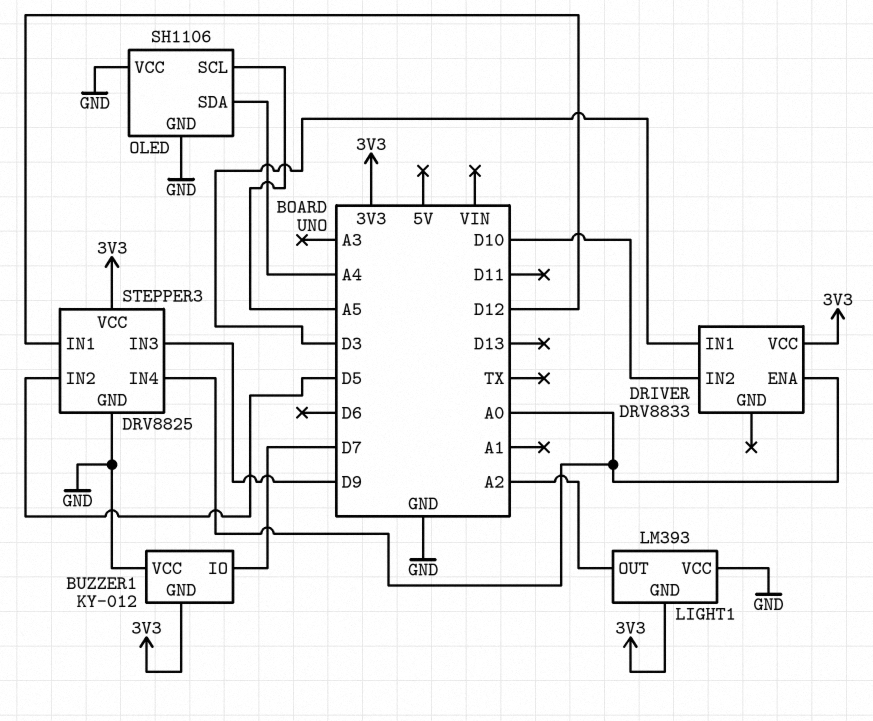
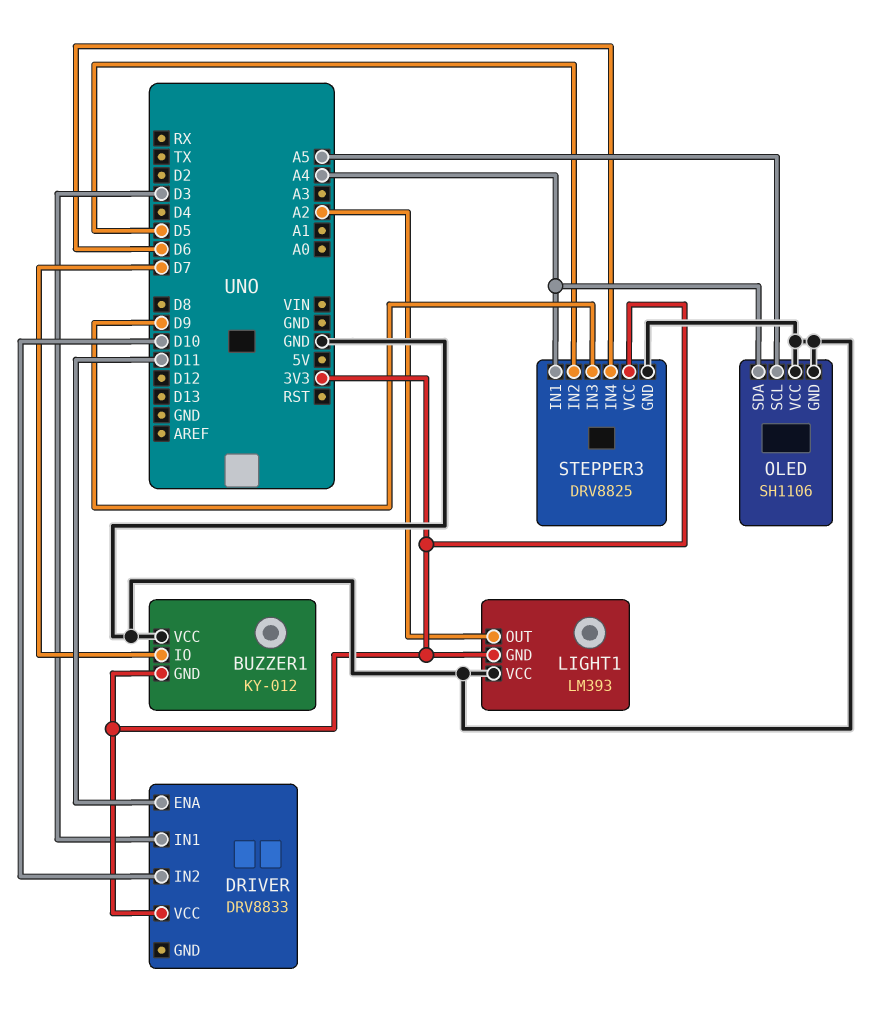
DRIVER pin ENA: A0 -> D11
STEPPER3 pin IN1: D12 -> A4
STEPPER3 pin IN4: A0 -> D6

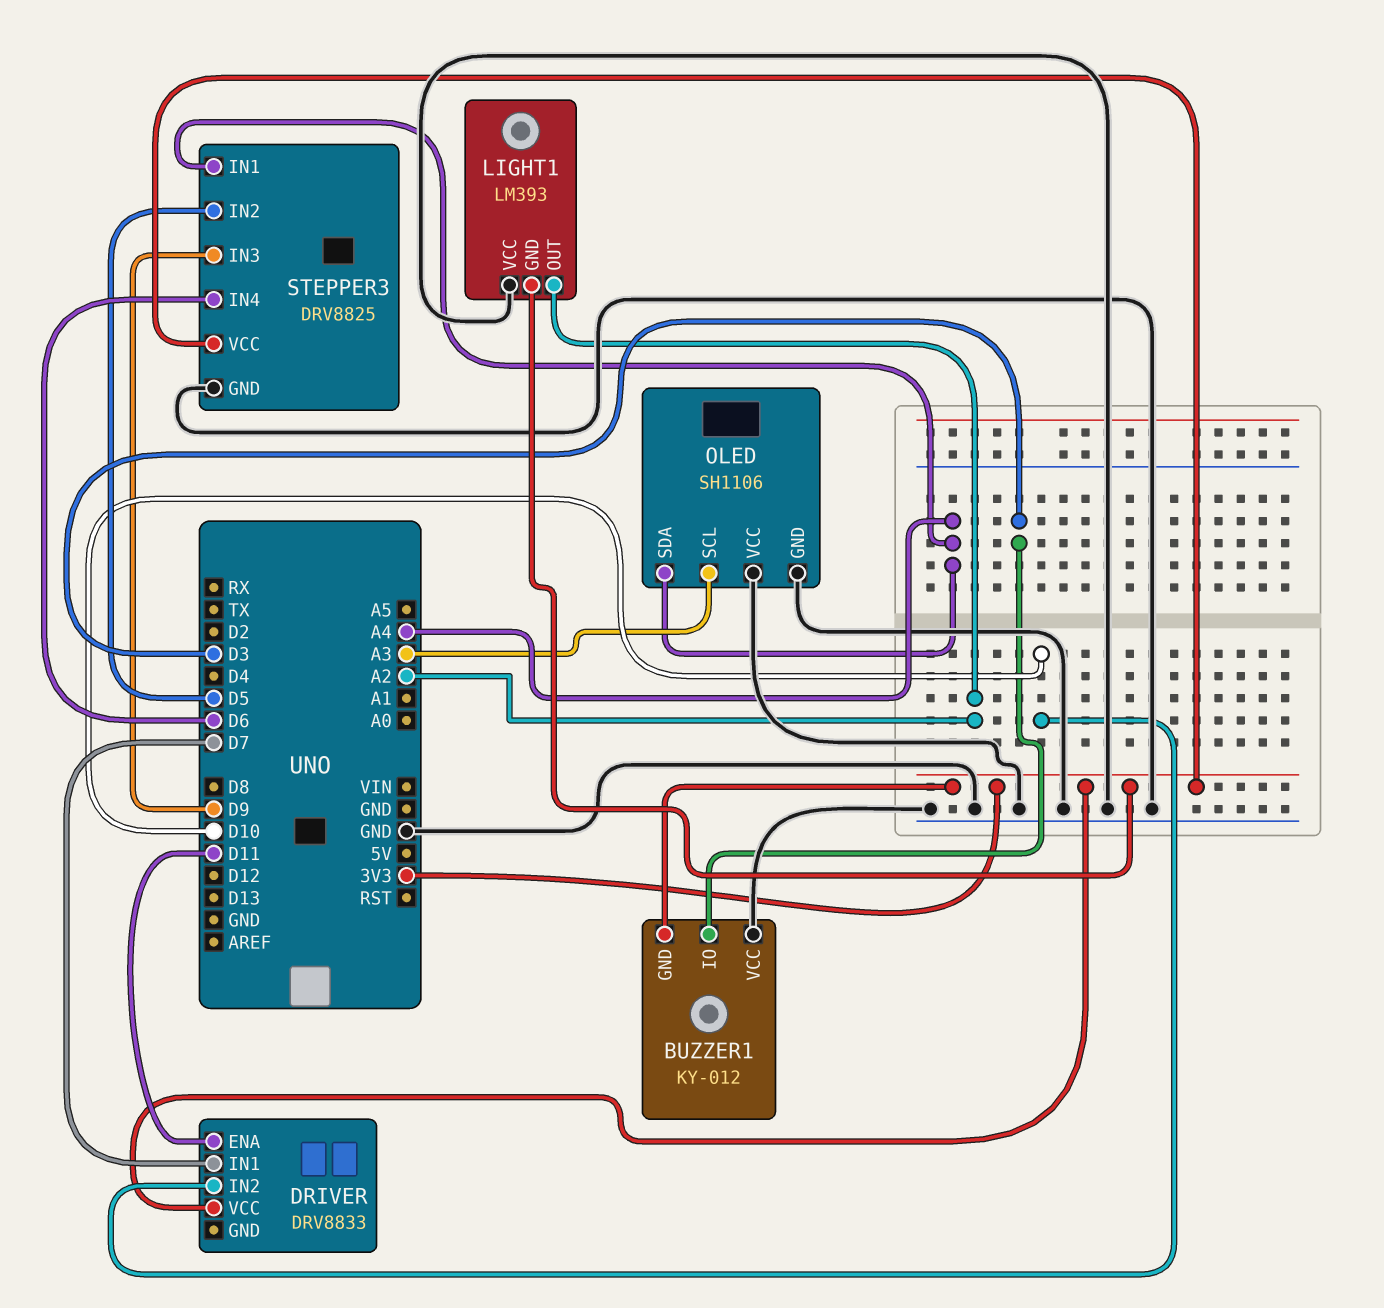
BUZZER1 pin IO: D7 -> D3
DRIVER pin IN1: D3 -> D7
OLED pin SCL: A5 -> A3

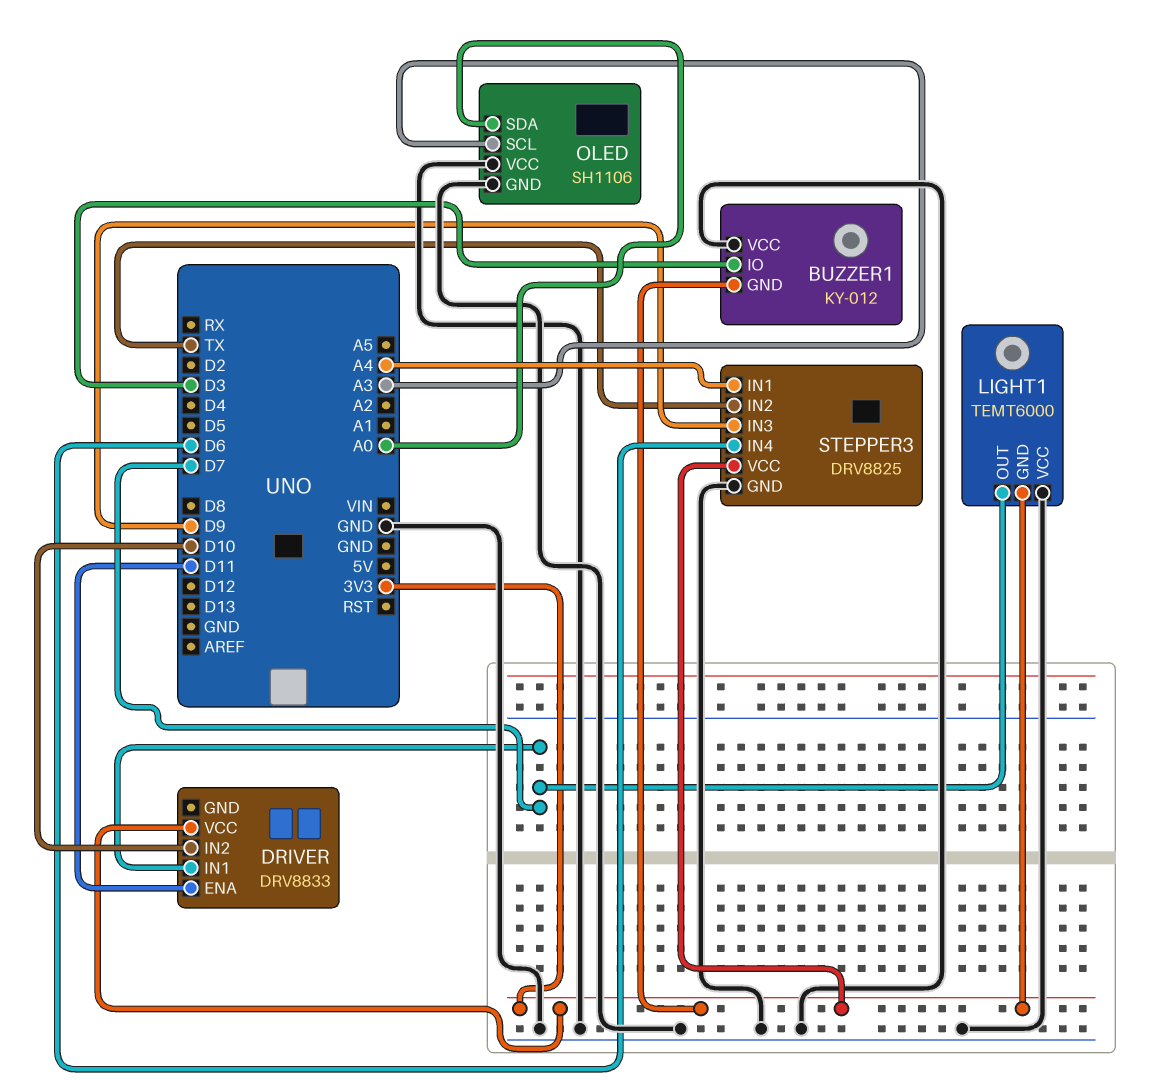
LIGHT1: LM393 -> TEMT6000
LIGHT1 pin OUT: A2 -> D7
OLED pin SDA: A4 -> A0
STEPPER3 pin IN2: D5 -> TX

